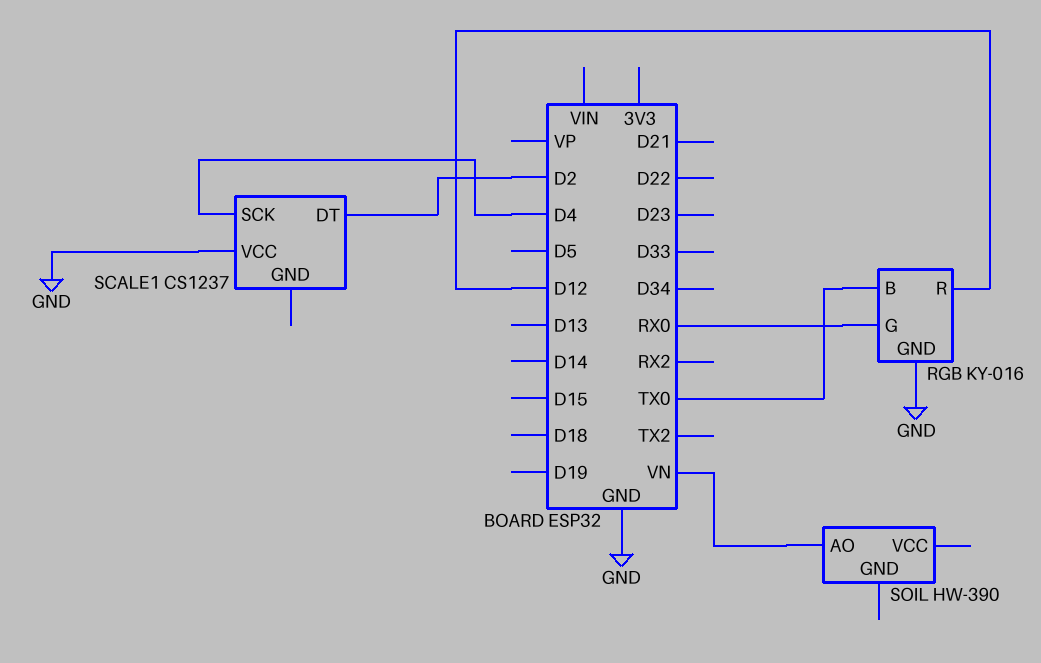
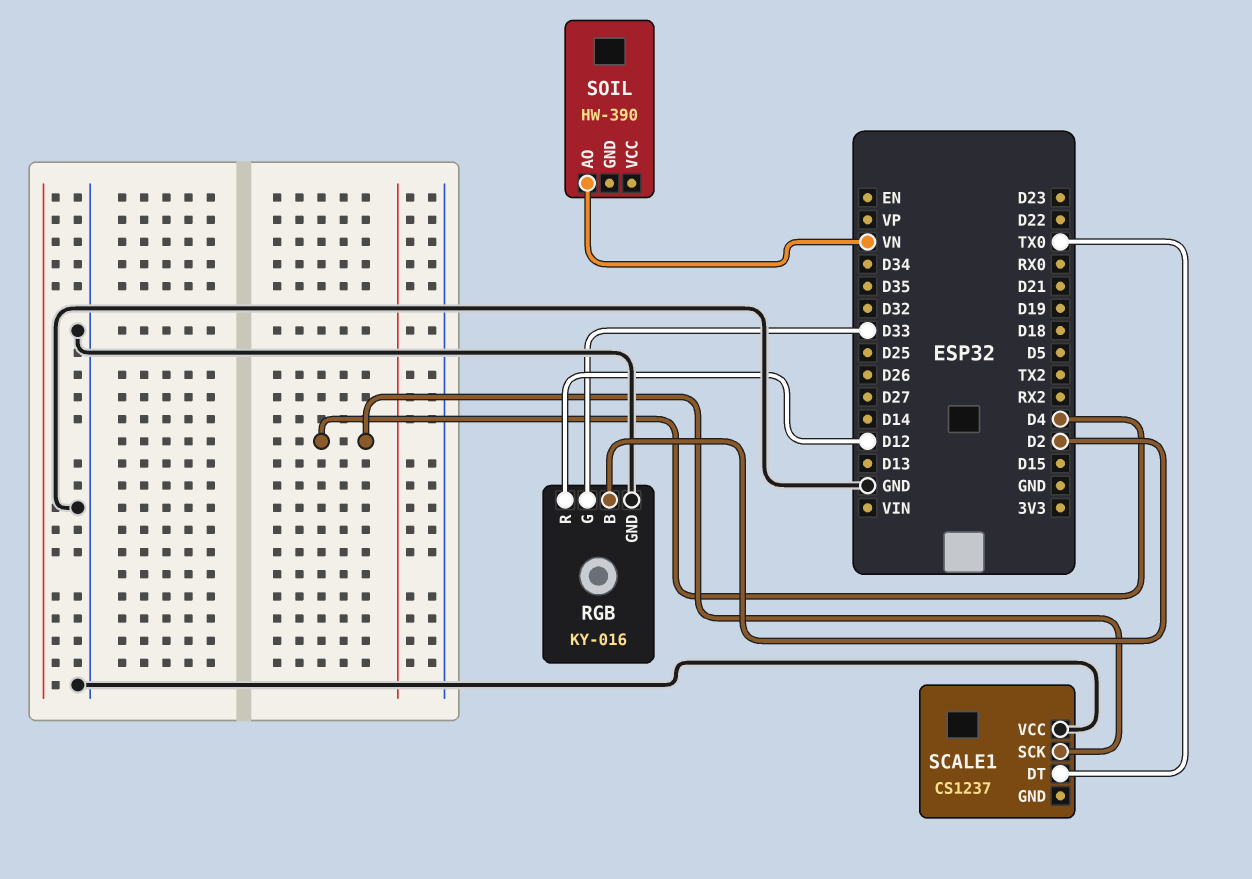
RGB pin B: TX0 -> D2
RGB pin G: RX0 -> D33
SCALE1 pin DT: D2 -> TX0

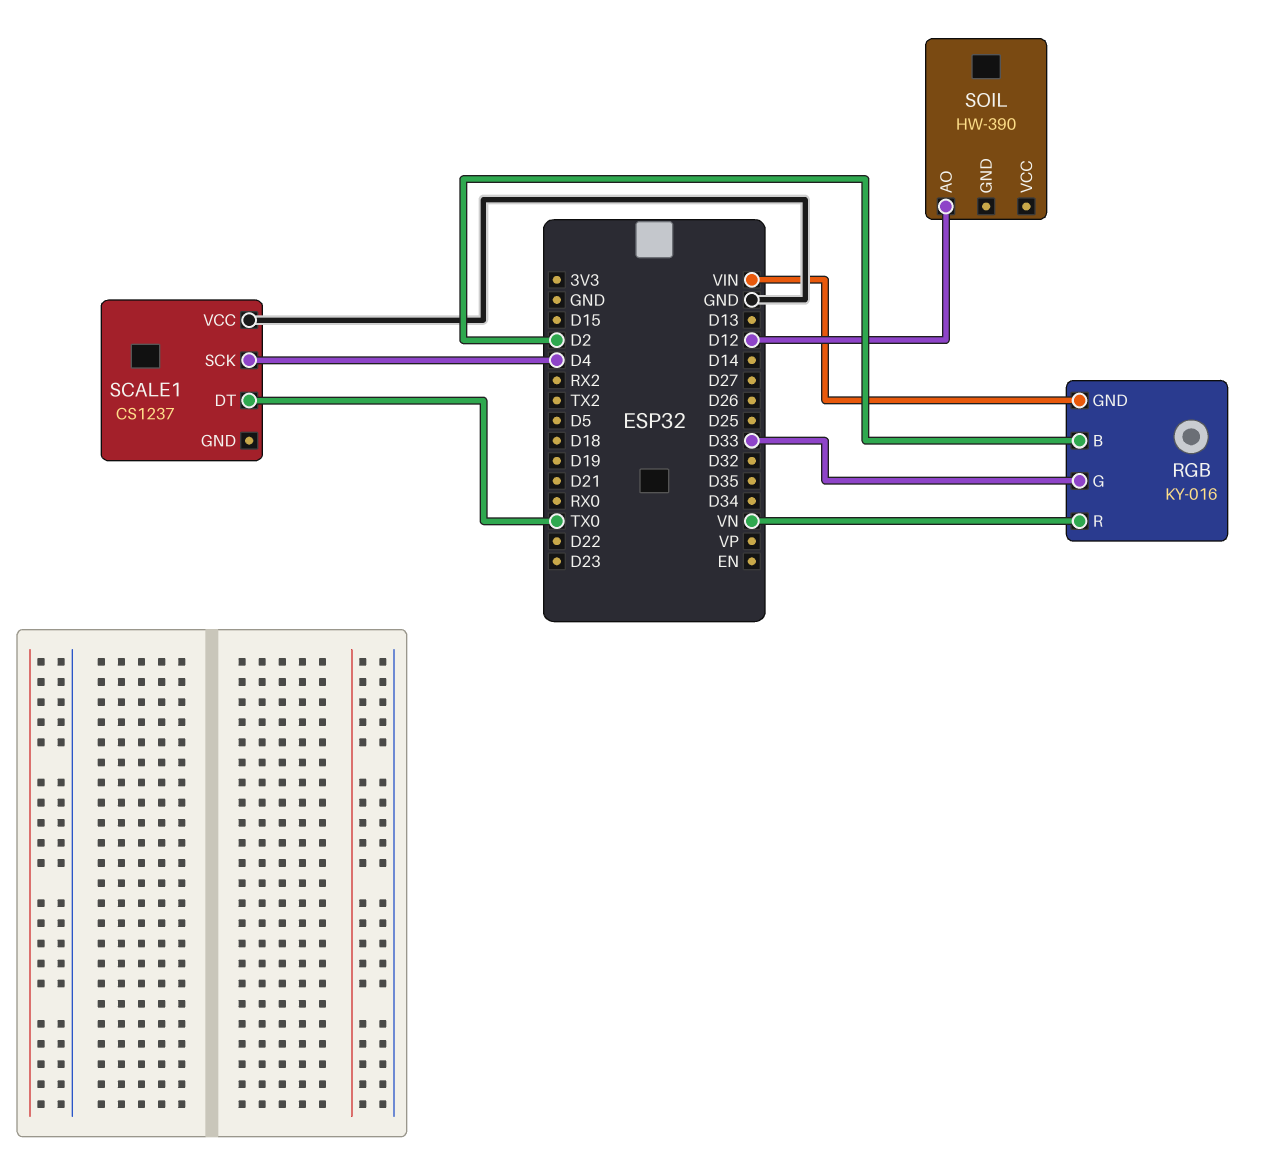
RGB pin GND: GND -> VIN
RGB pin R: D12 -> VN
SOIL pin AO: VN -> D12

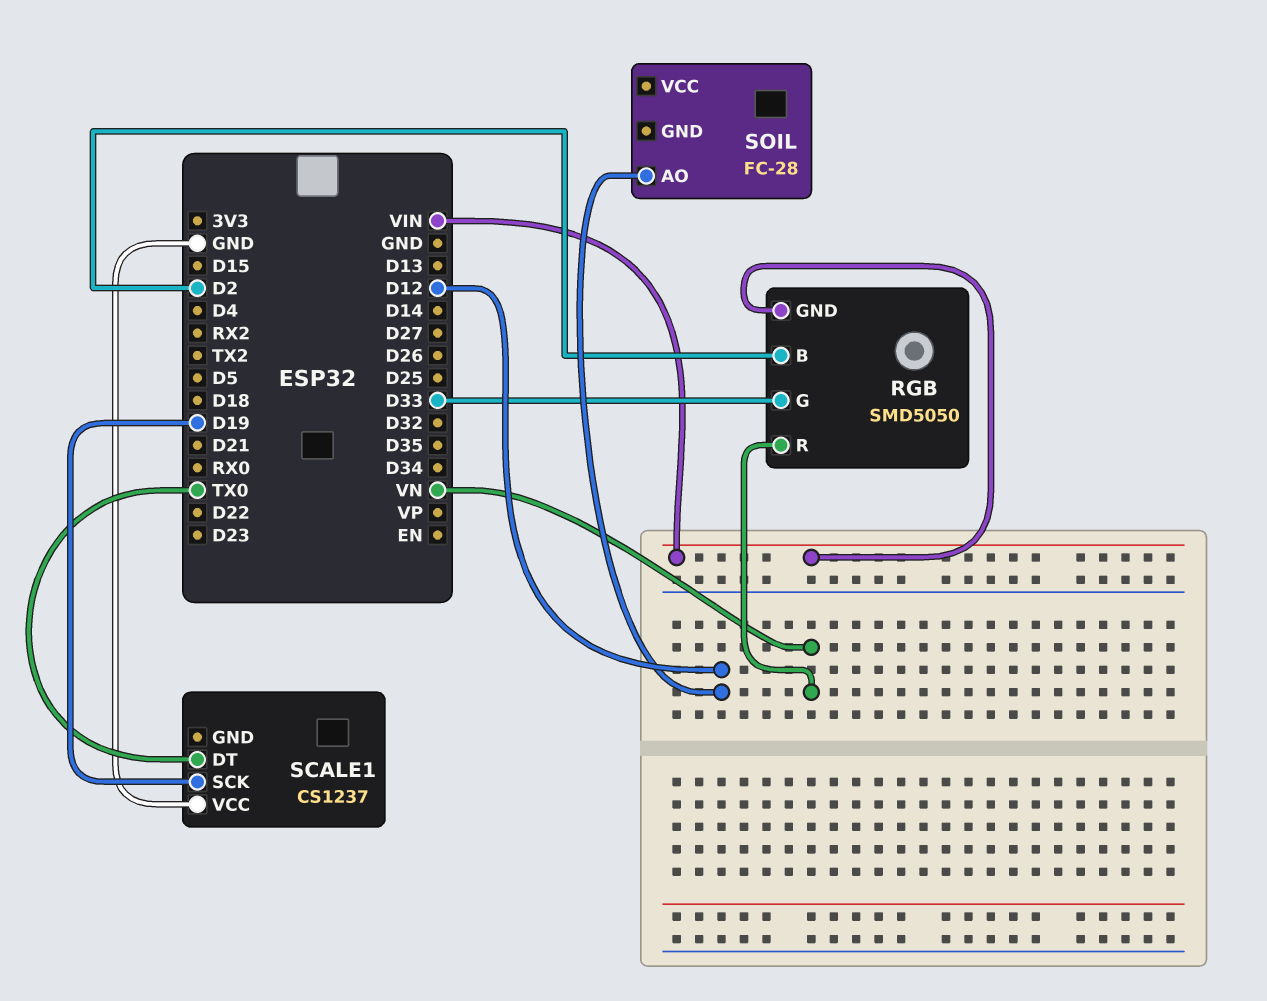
RGB: KY-016 -> SMD5050
SCALE1 pin SCK: D4 -> D19
SOIL: HW-390 -> FC-28

